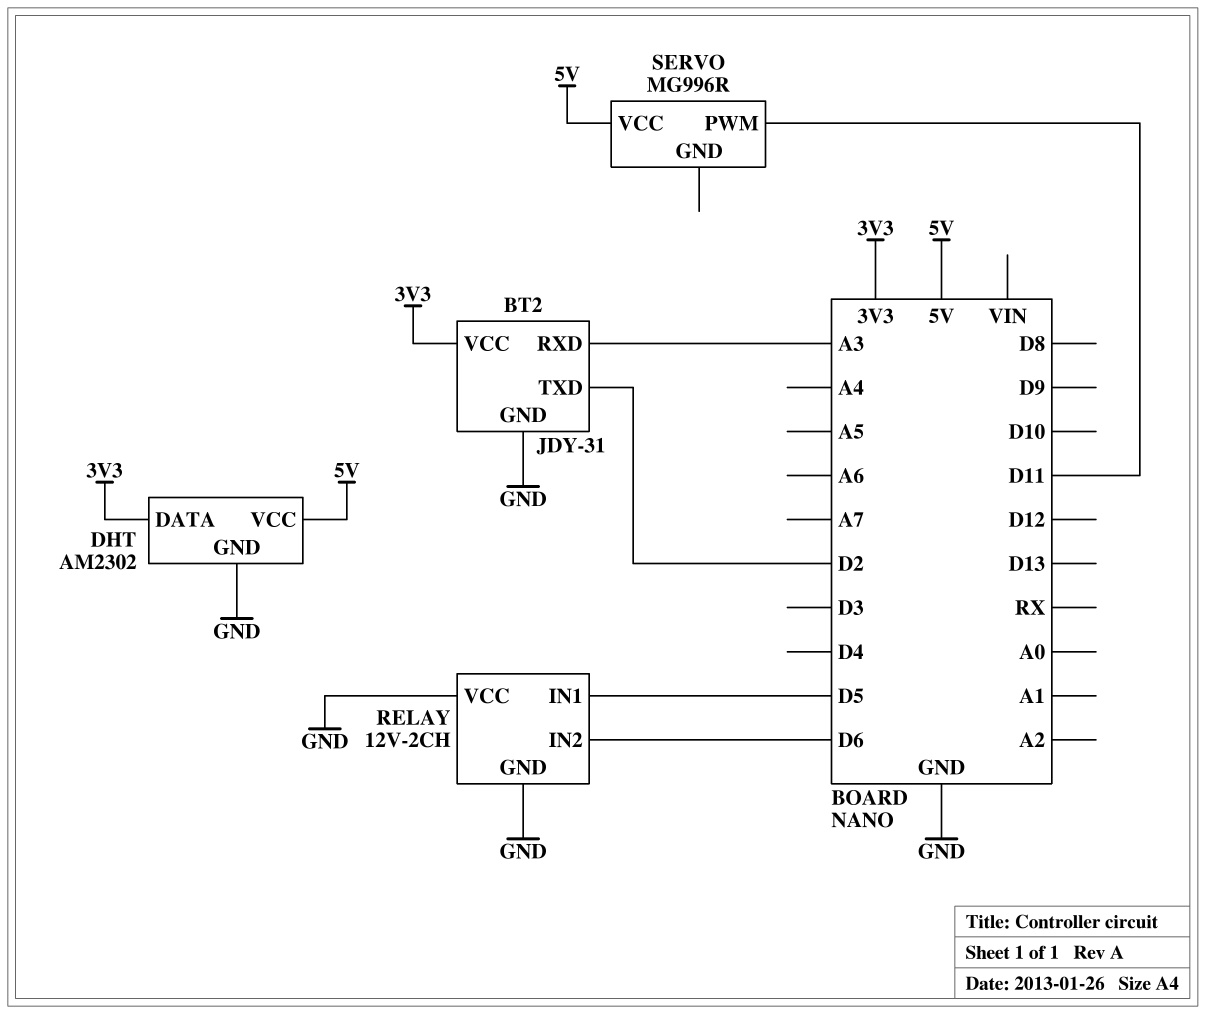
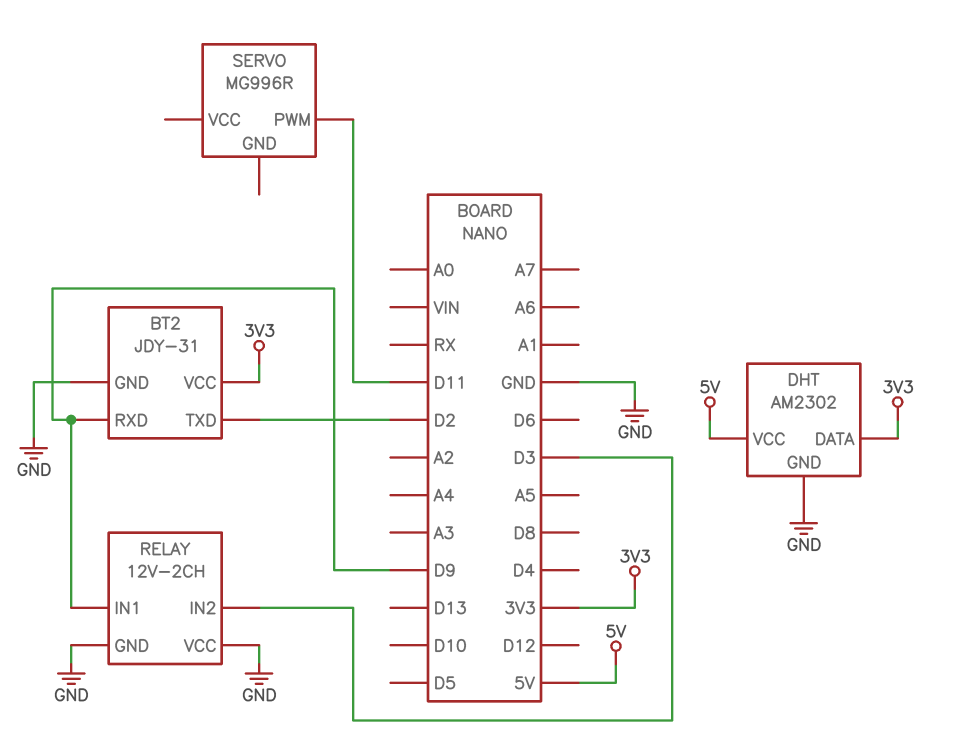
BT2 pin RXD: A3 -> D9
RELAY pin IN1: D5 -> D9
RELAY pin IN2: D6 -> D3
SERVO pin VCC: 5V -> none

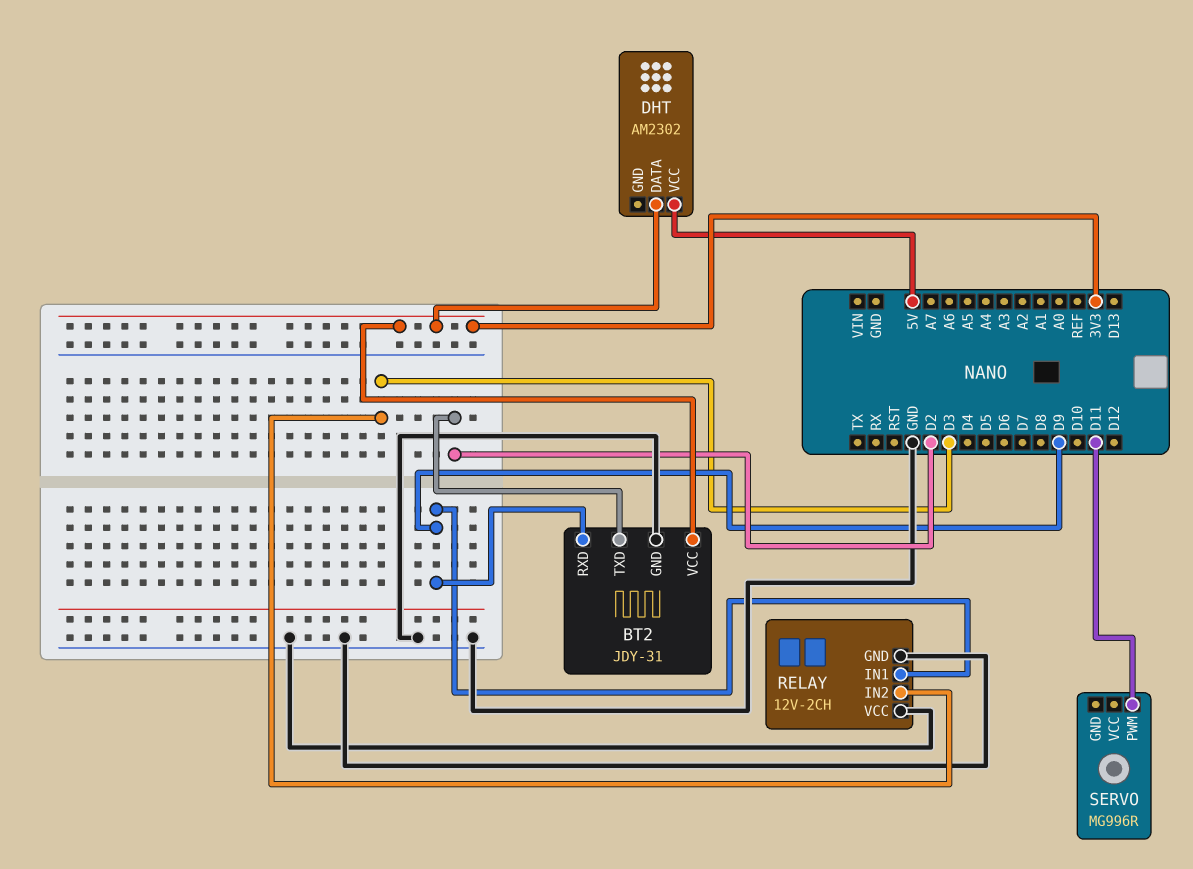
DHT pin GND: GND -> none

